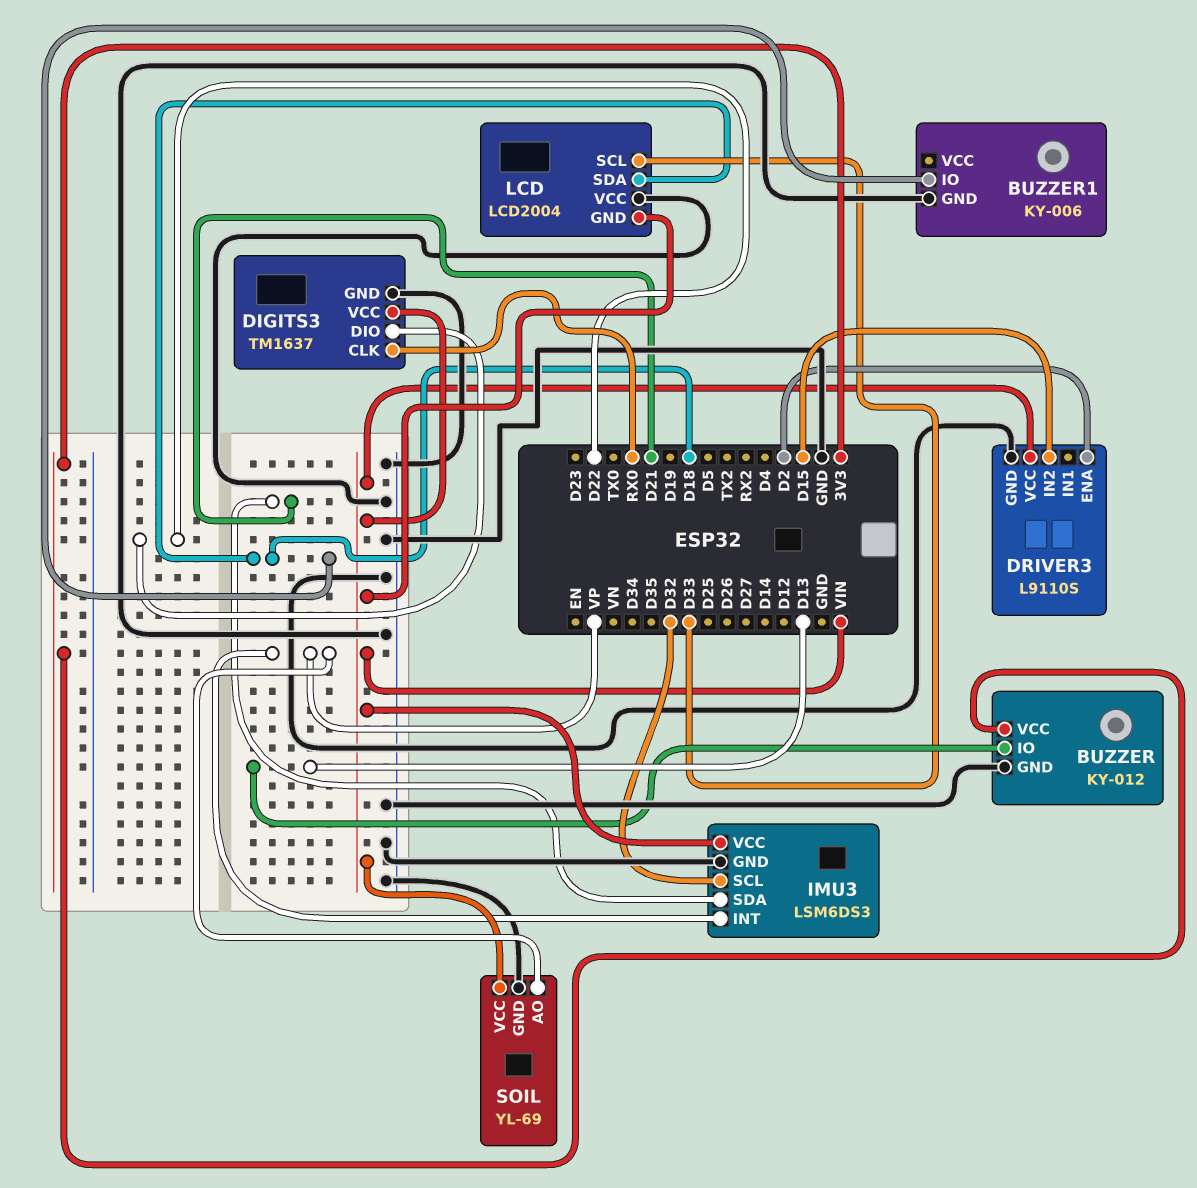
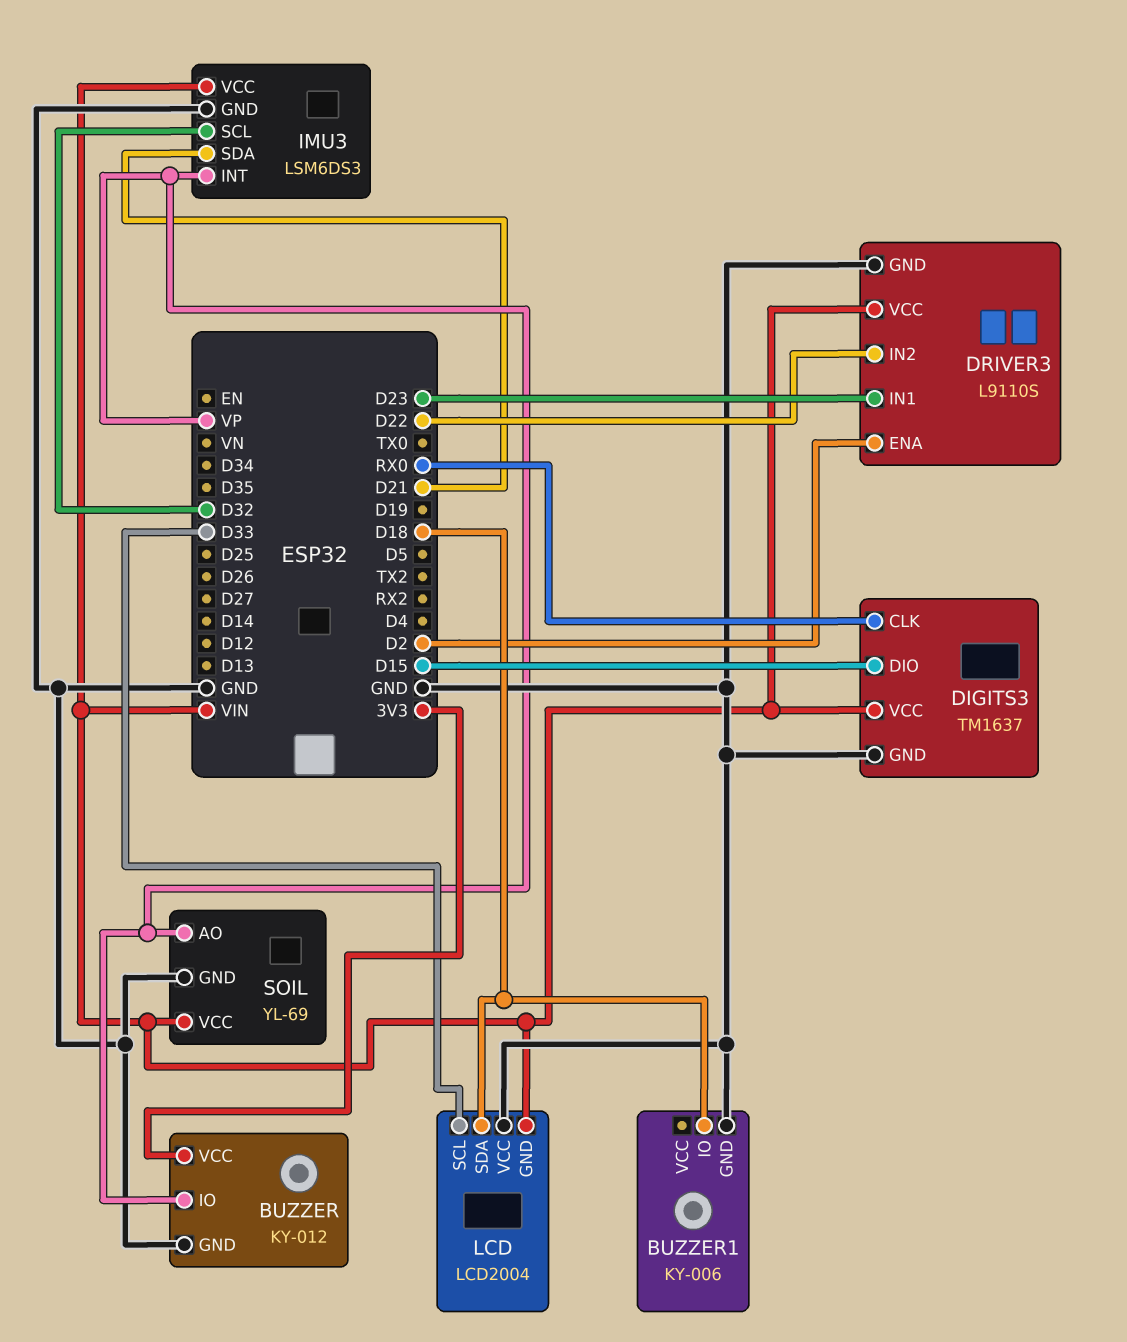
BUZZER pin IO: D13 -> VP
DIGITS3 pin DIO: D22 -> D15
DRIVER3 pin IN1: none -> D23
DRIVER3 pin IN2: D15 -> D22

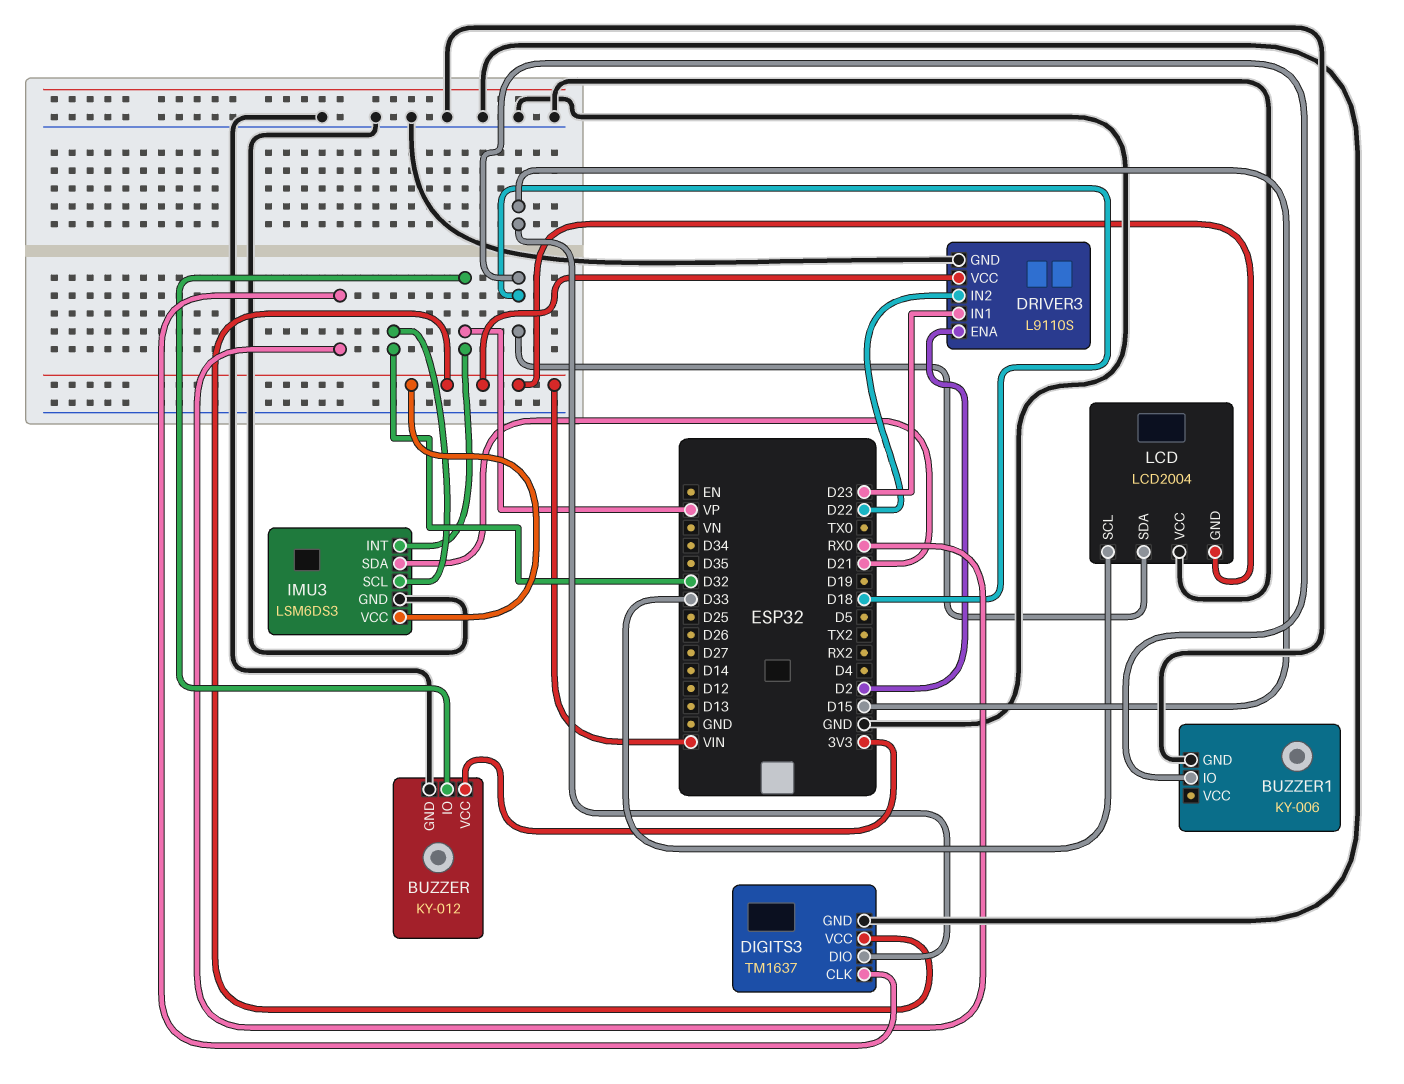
SOIL: YL-69 -> none
SOIL pin AO: VP -> none
SOIL pin GND: GND -> none
SOIL pin VCC: VIN -> none

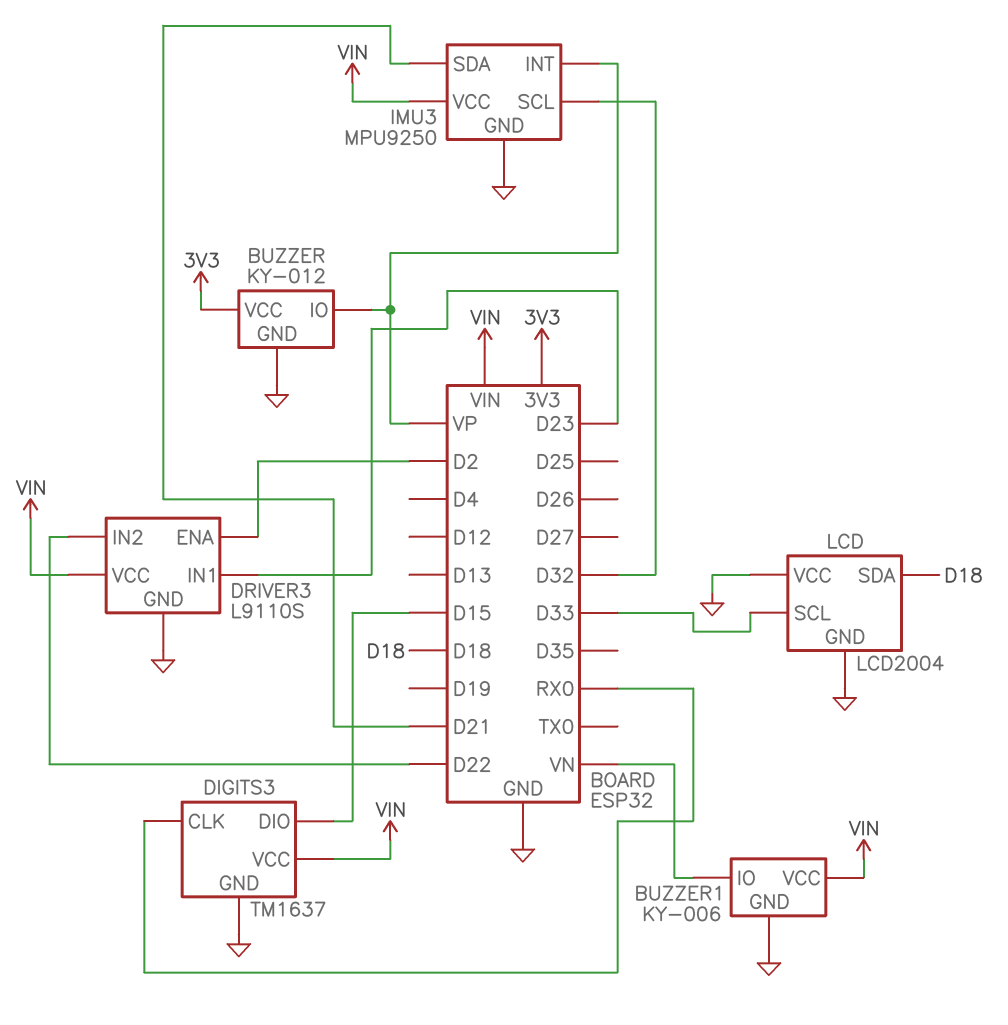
BUZZER1 pin IO: D18 -> VN
BUZZER1 pin VCC: none -> VIN
IMU3: LSM6DS3 -> MPU9250
LCD pin GND: VIN -> GND

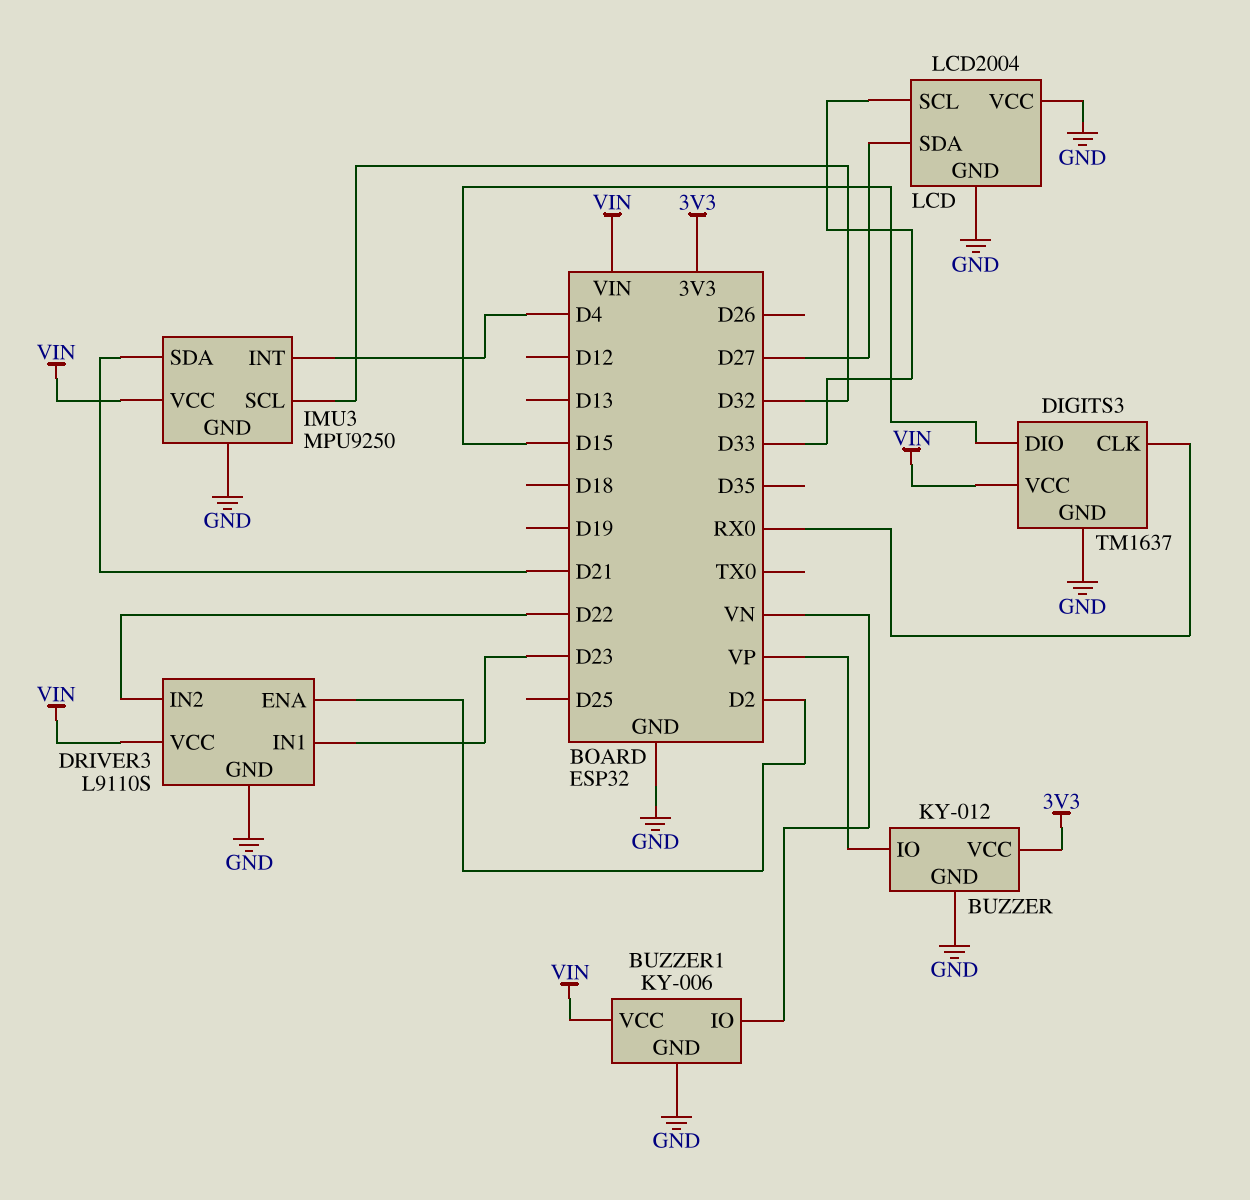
IMU3 pin INT: VP -> D4
LCD pin SDA: D18 -> D27

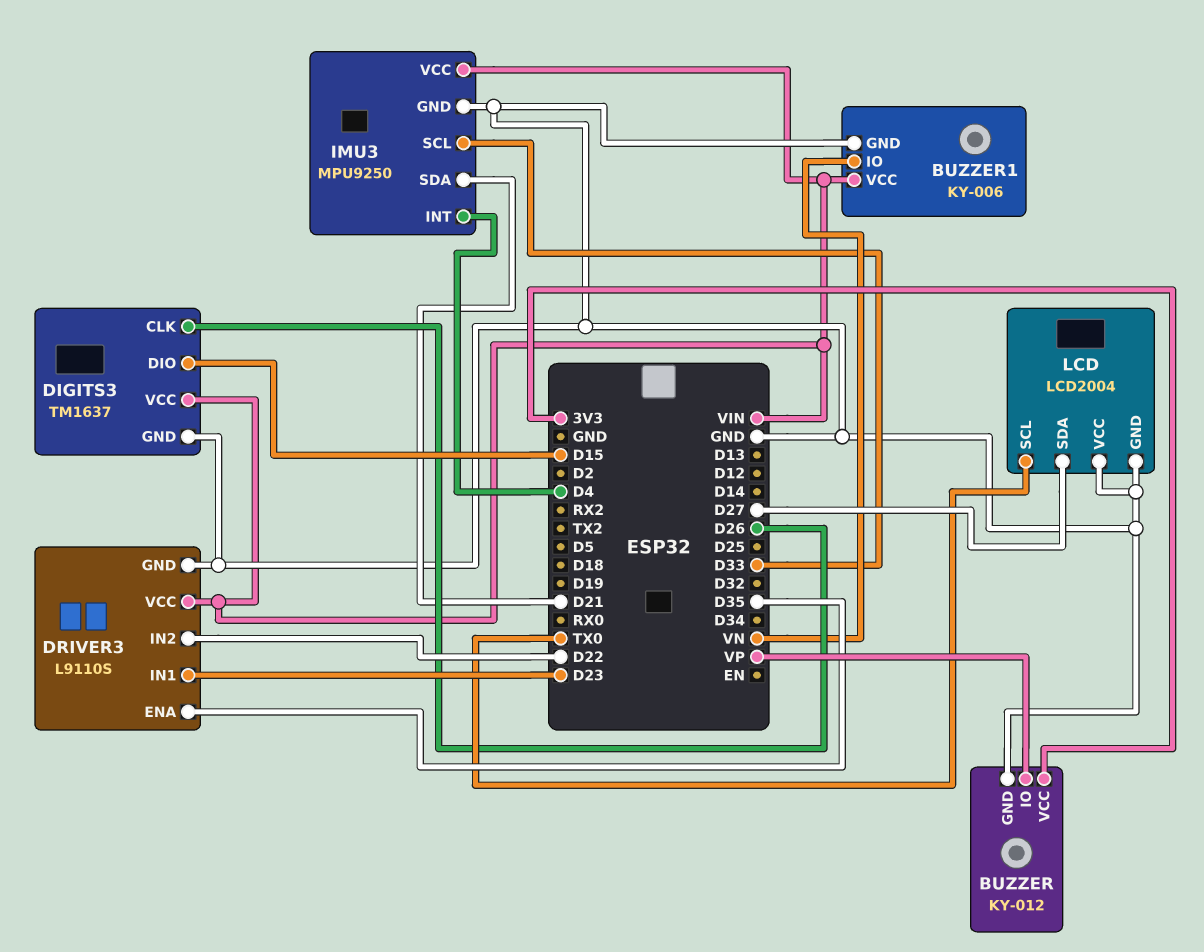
DIGITS3 pin CLK: RX0 -> D26
DRIVER3 pin ENA: D2 -> D35
IMU3 pin SCL: D32 -> D33
LCD pin SCL: D33 -> TX0

